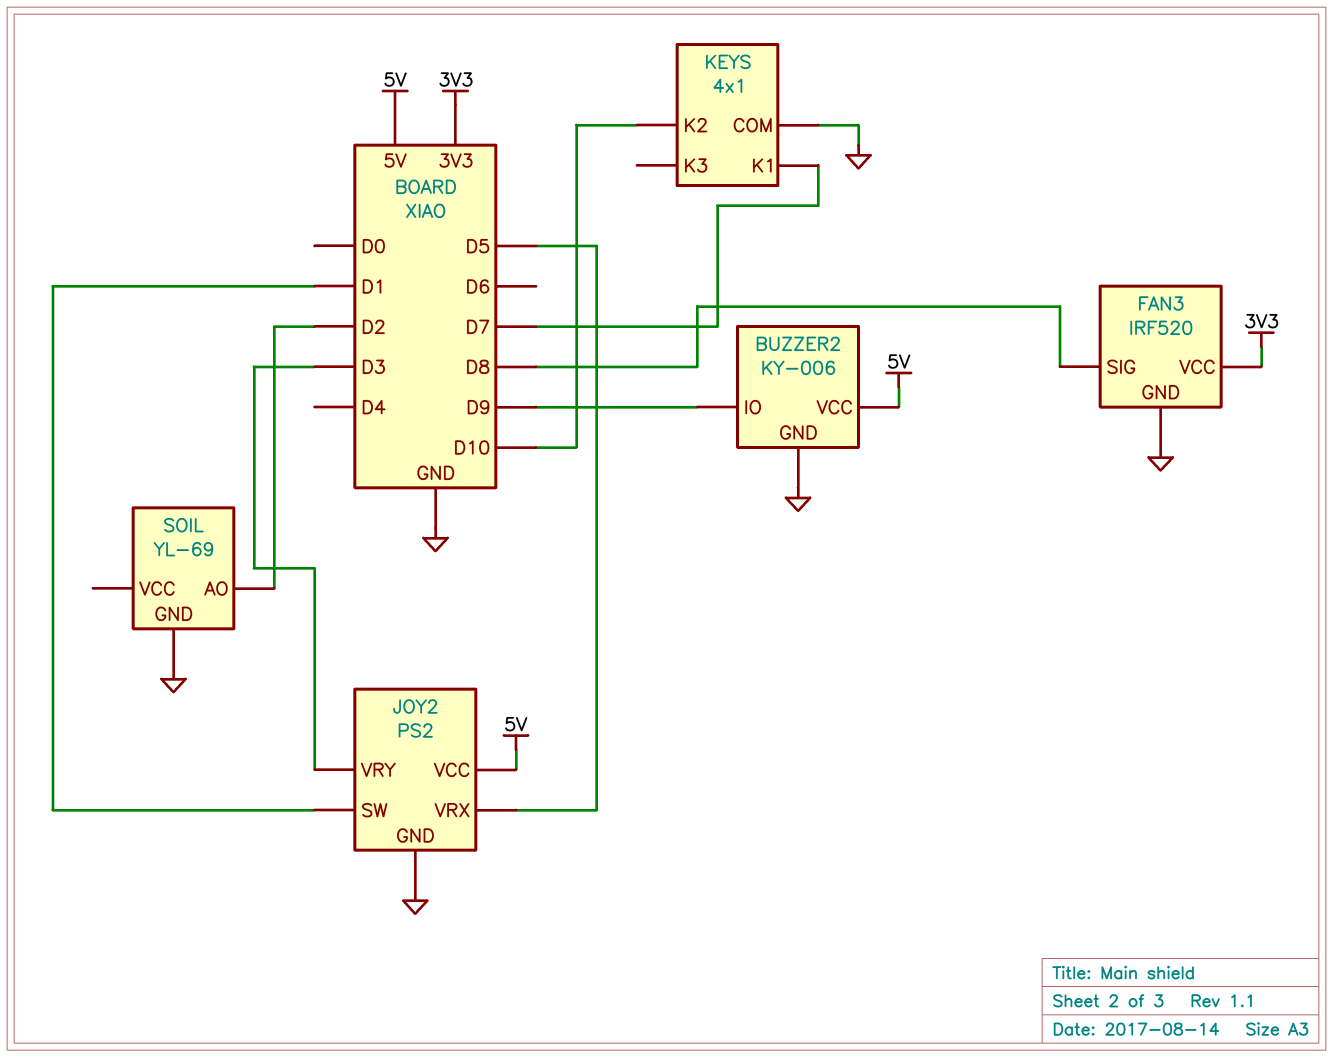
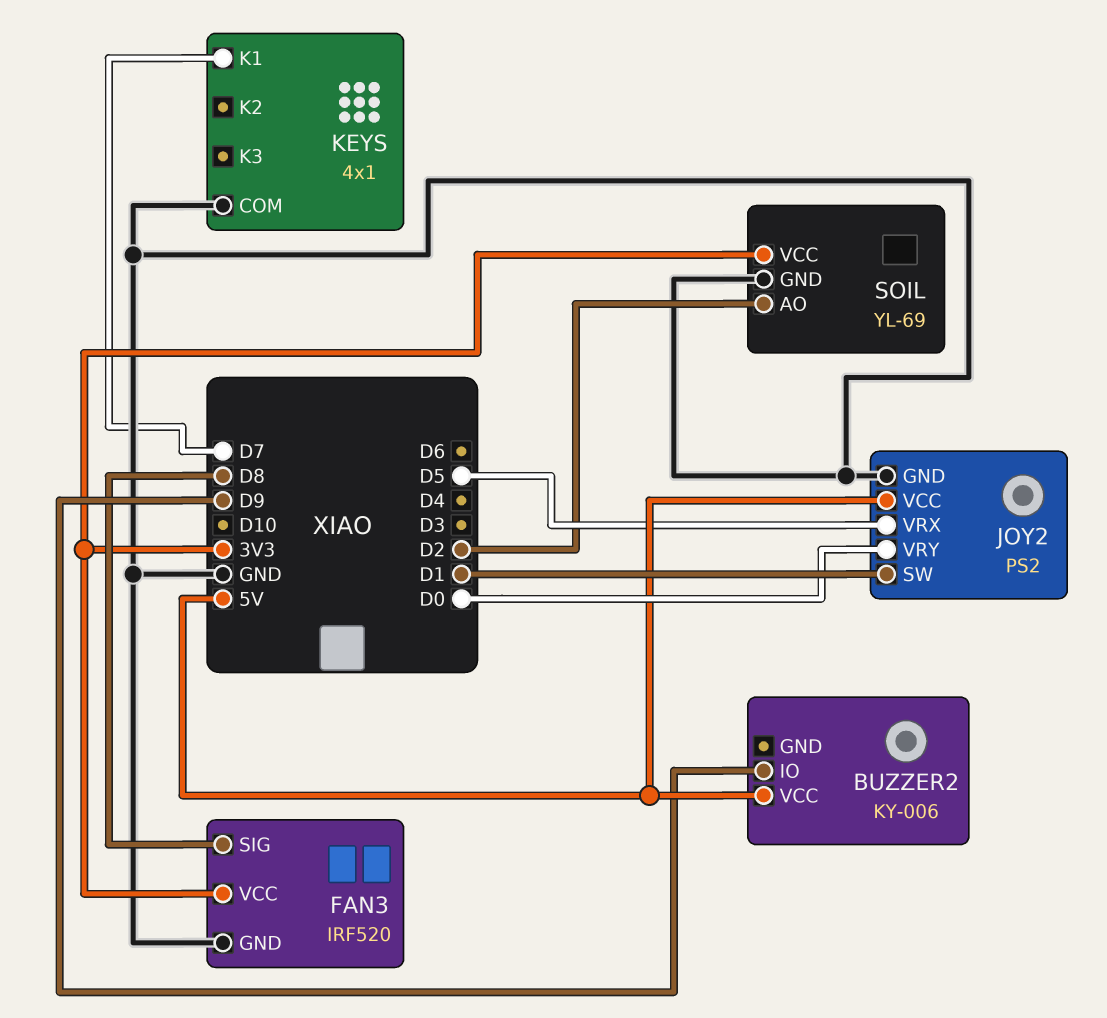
BUZZER2 pin GND: GND -> none
JOY2 pin VRY: D3 -> D0
KEYS pin K2: D10 -> none
SOIL pin VCC: none -> 3V3

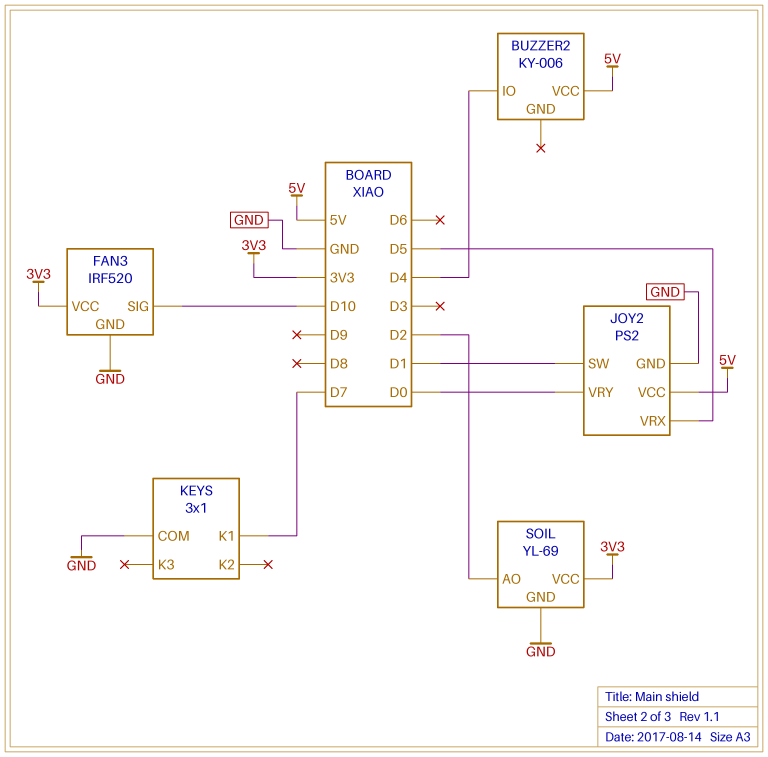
BUZZER2 pin IO: D9 -> D4
FAN3 pin SIG: D8 -> D10
KEYS: 4x1 -> 3x1

